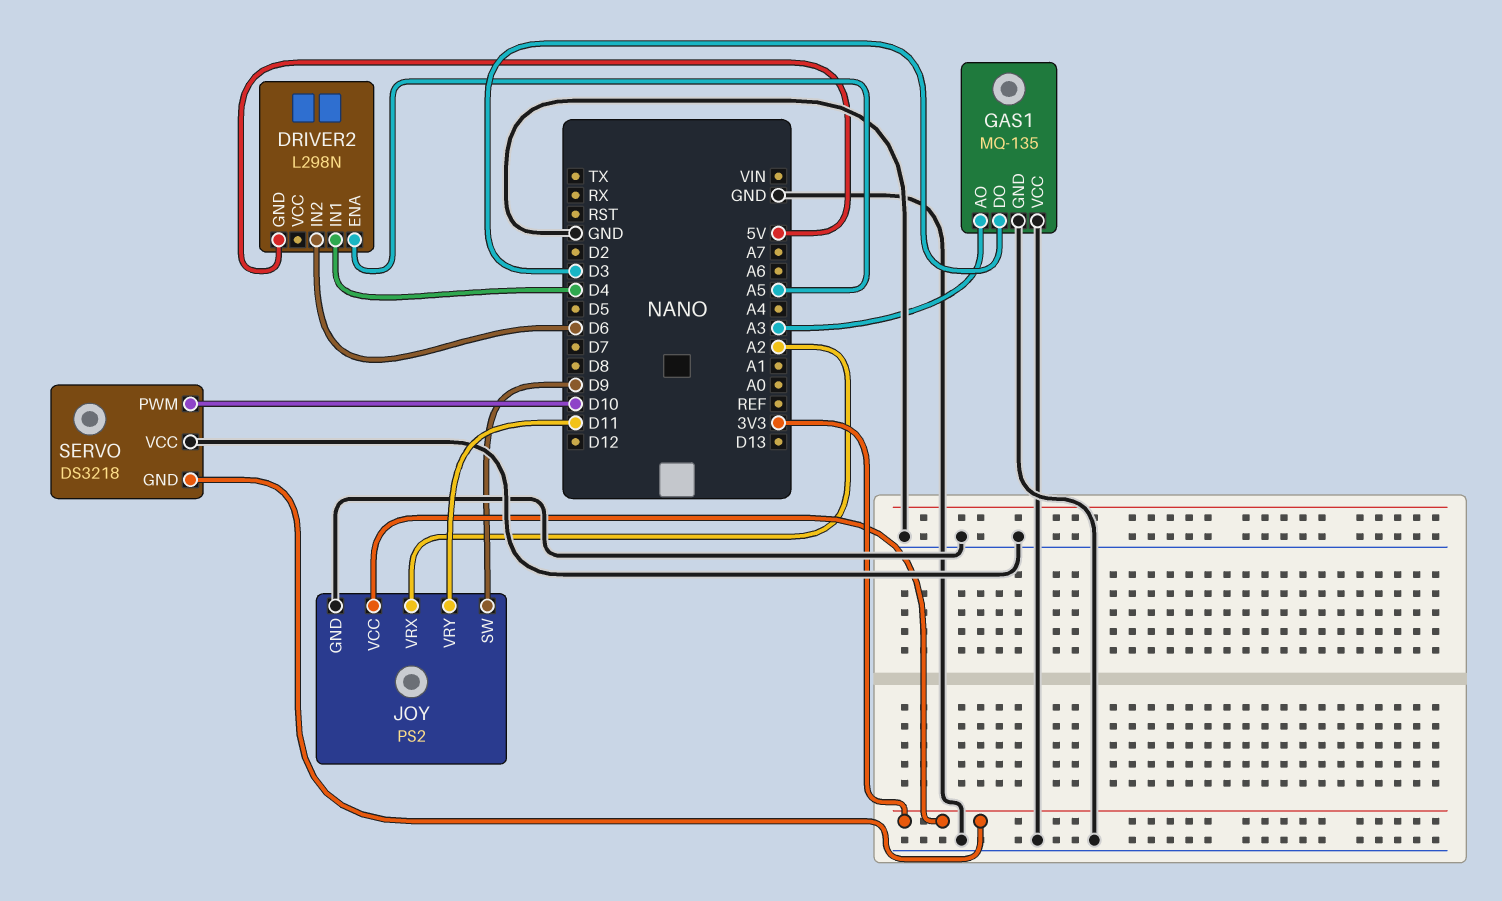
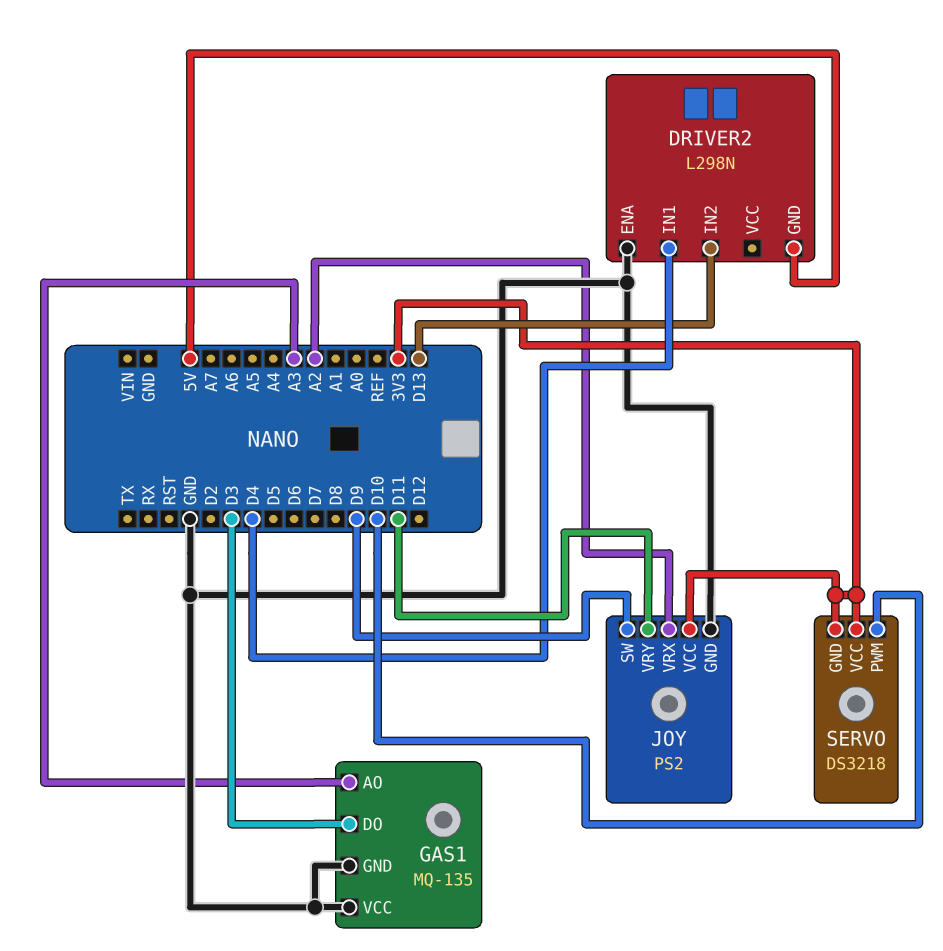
DRIVER2 pin ENA: A5 -> GND
DRIVER2 pin IN2: D6 -> D13
SERVO pin VCC: GND -> 3V3

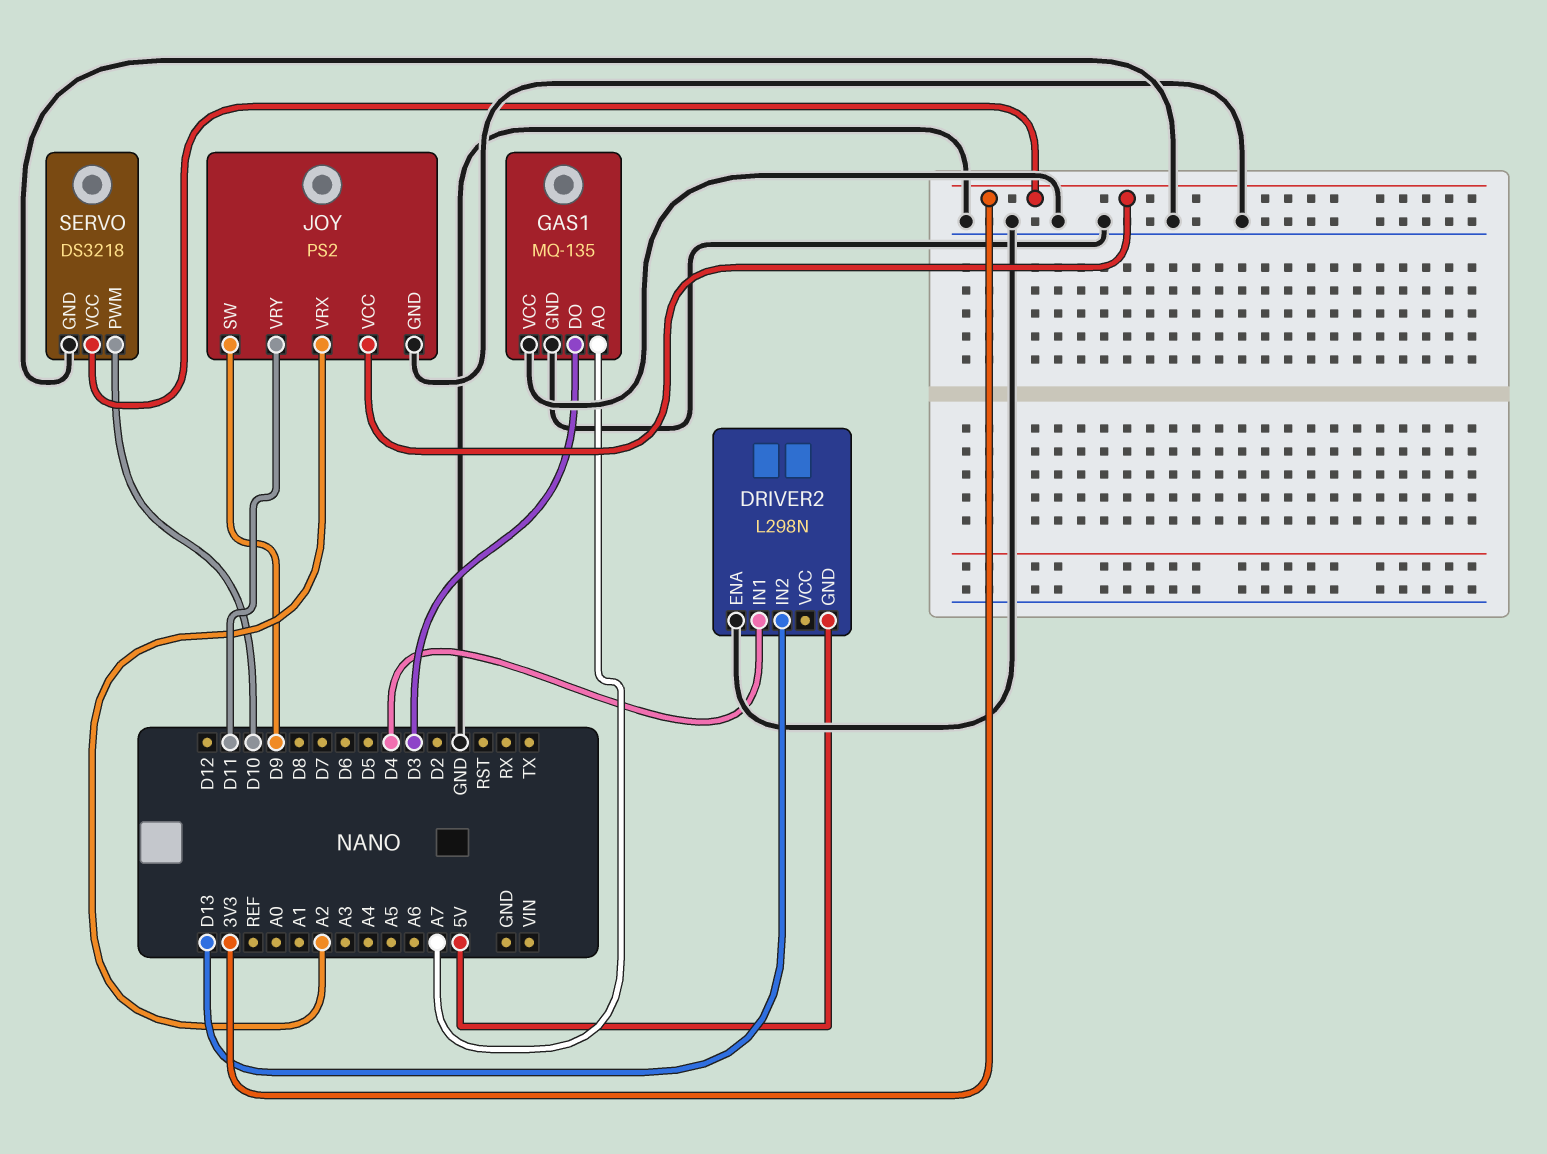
GAS1 pin AO: A3 -> A7
SERVO pin GND: 3V3 -> GND

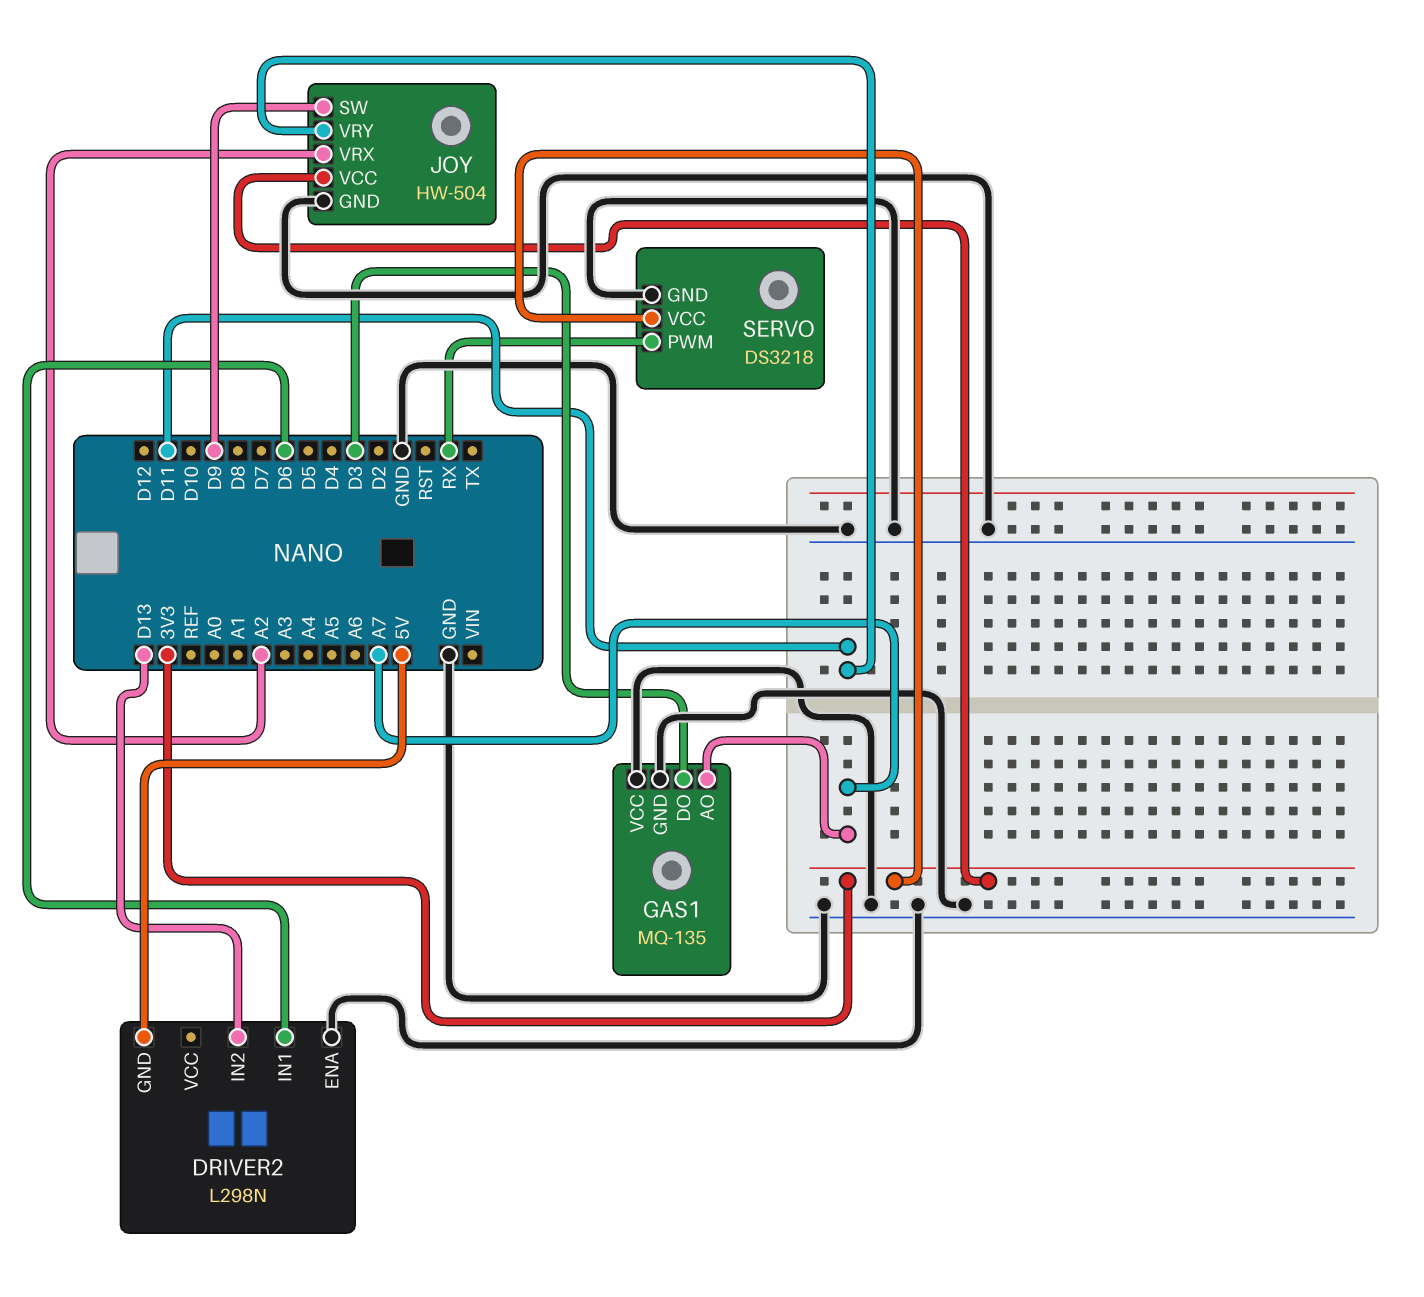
DRIVER2 pin IN1: D4 -> D6
JOY: PS2 -> HW-504
SERVO pin PWM: D10 -> RX

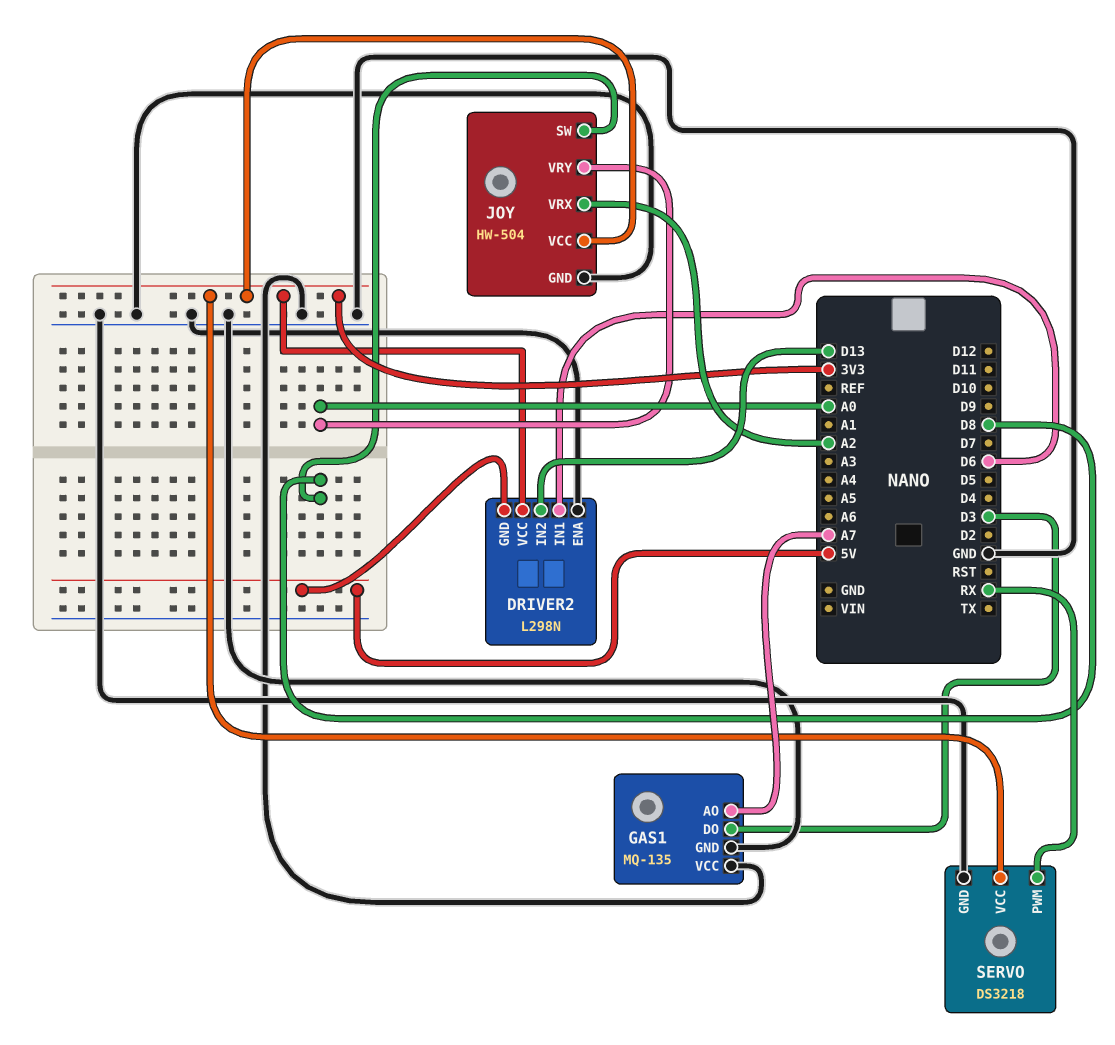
DRIVER2 pin VCC: none -> 3V3
JOY pin SW: D9 -> D8
JOY pin VRY: D11 -> A0

